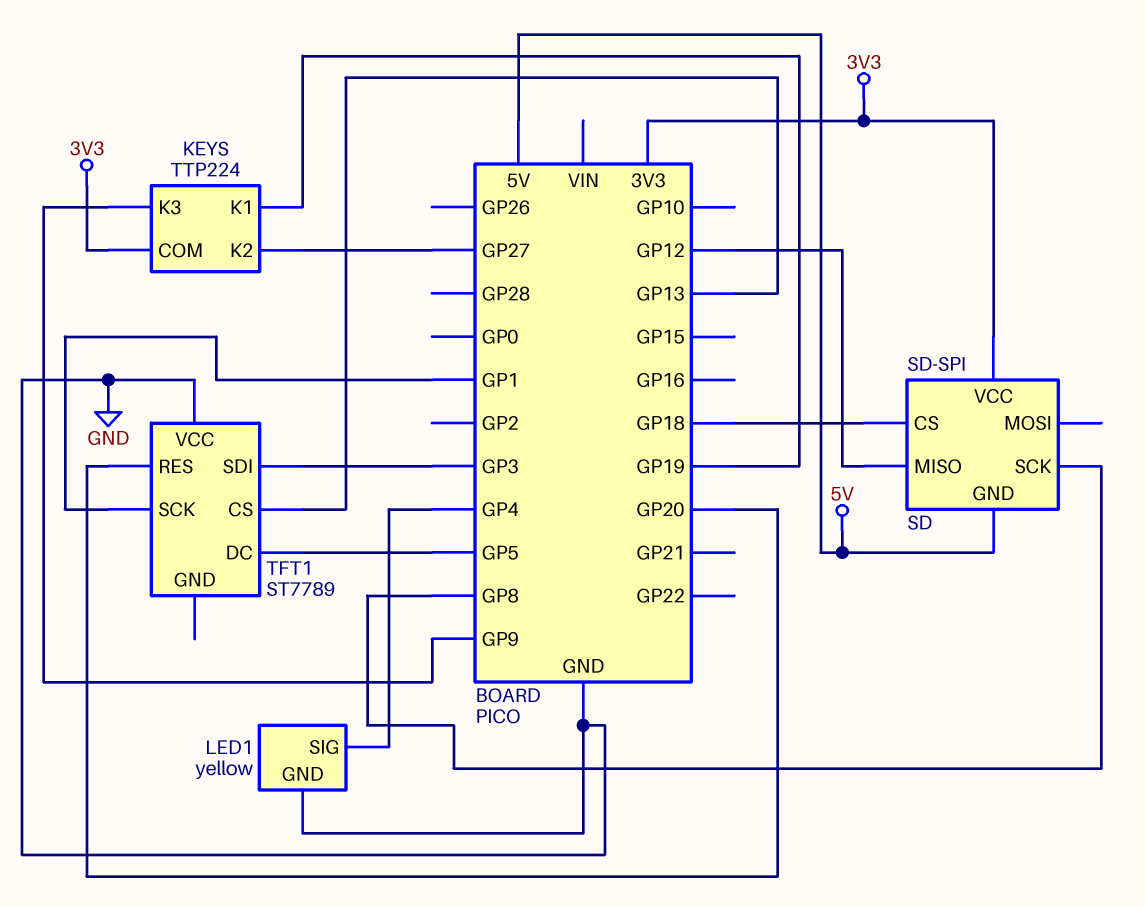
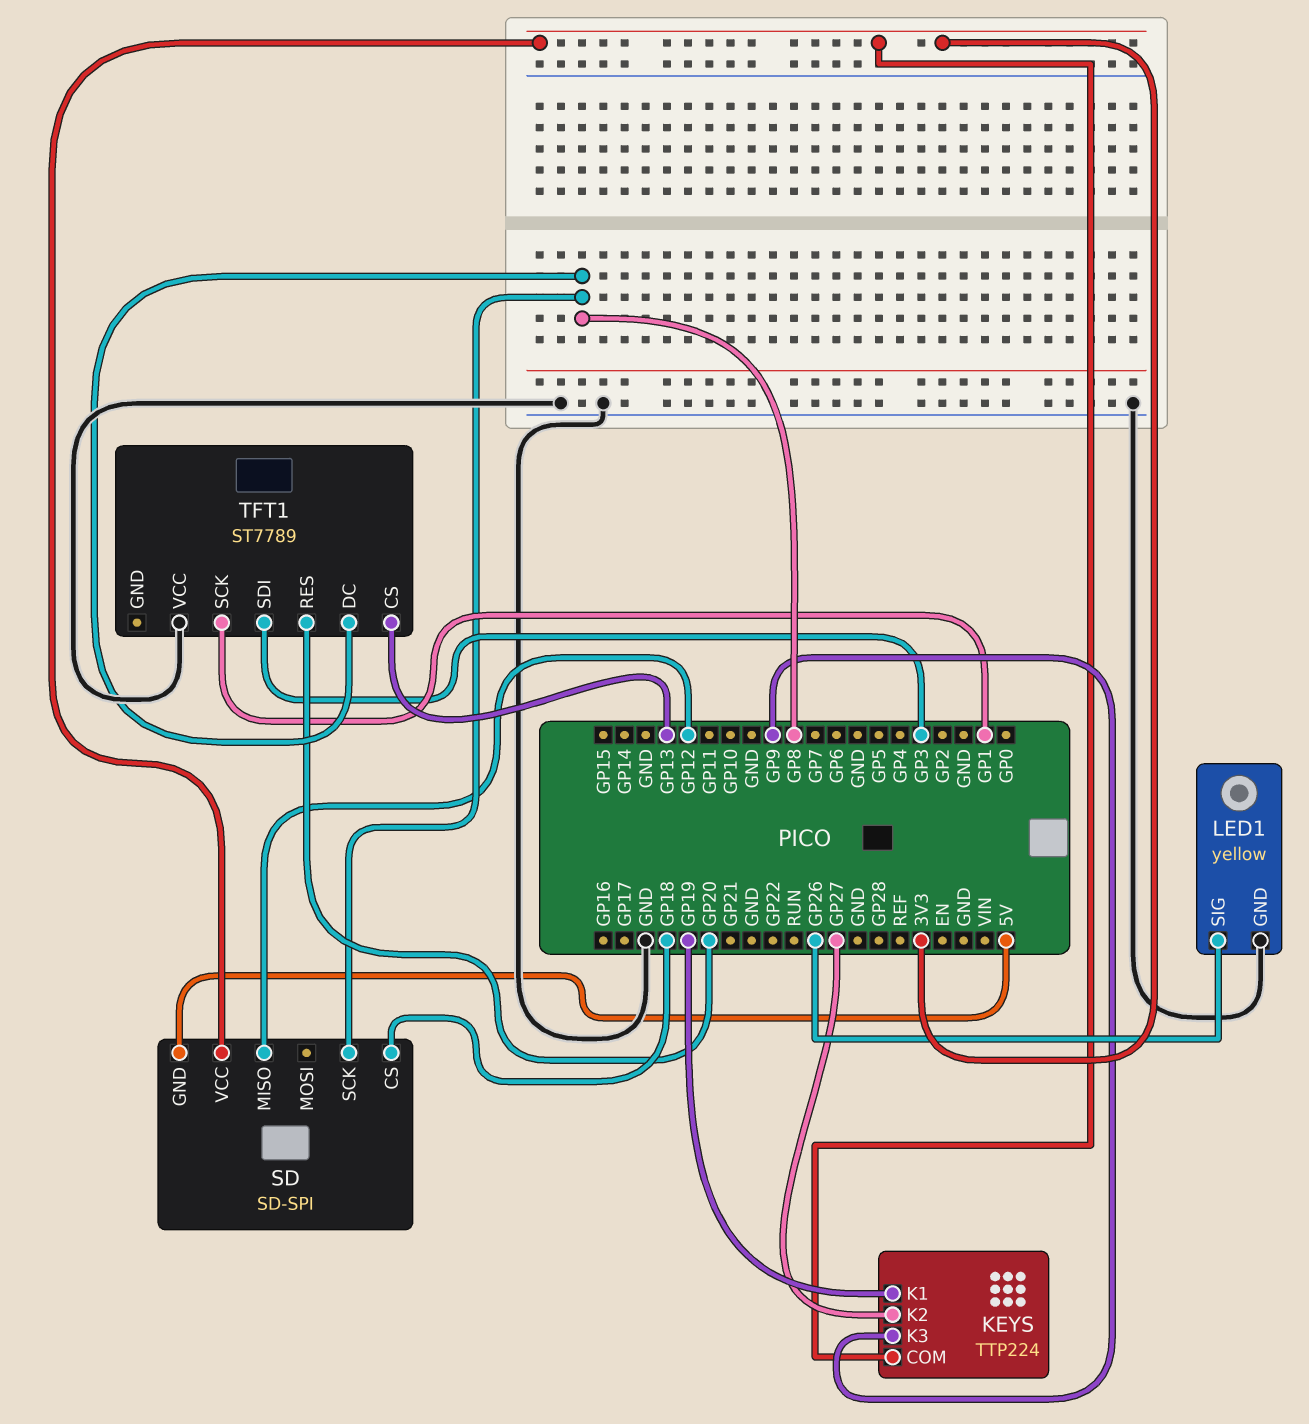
LED1 pin SIG: GP4 -> GP26
TFT1 pin DC: GP5 -> GP8

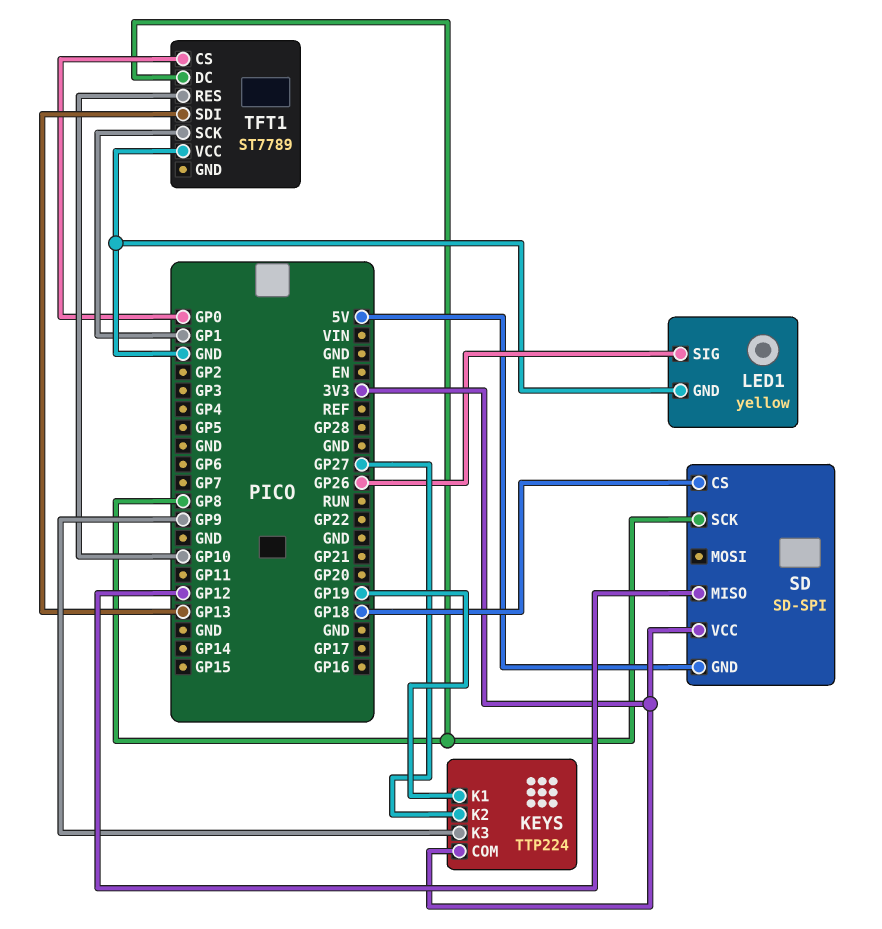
TFT1 pin CS: GP13 -> GP0
TFT1 pin RES: GP20 -> GP10
TFT1 pin SDI: GP3 -> GP13

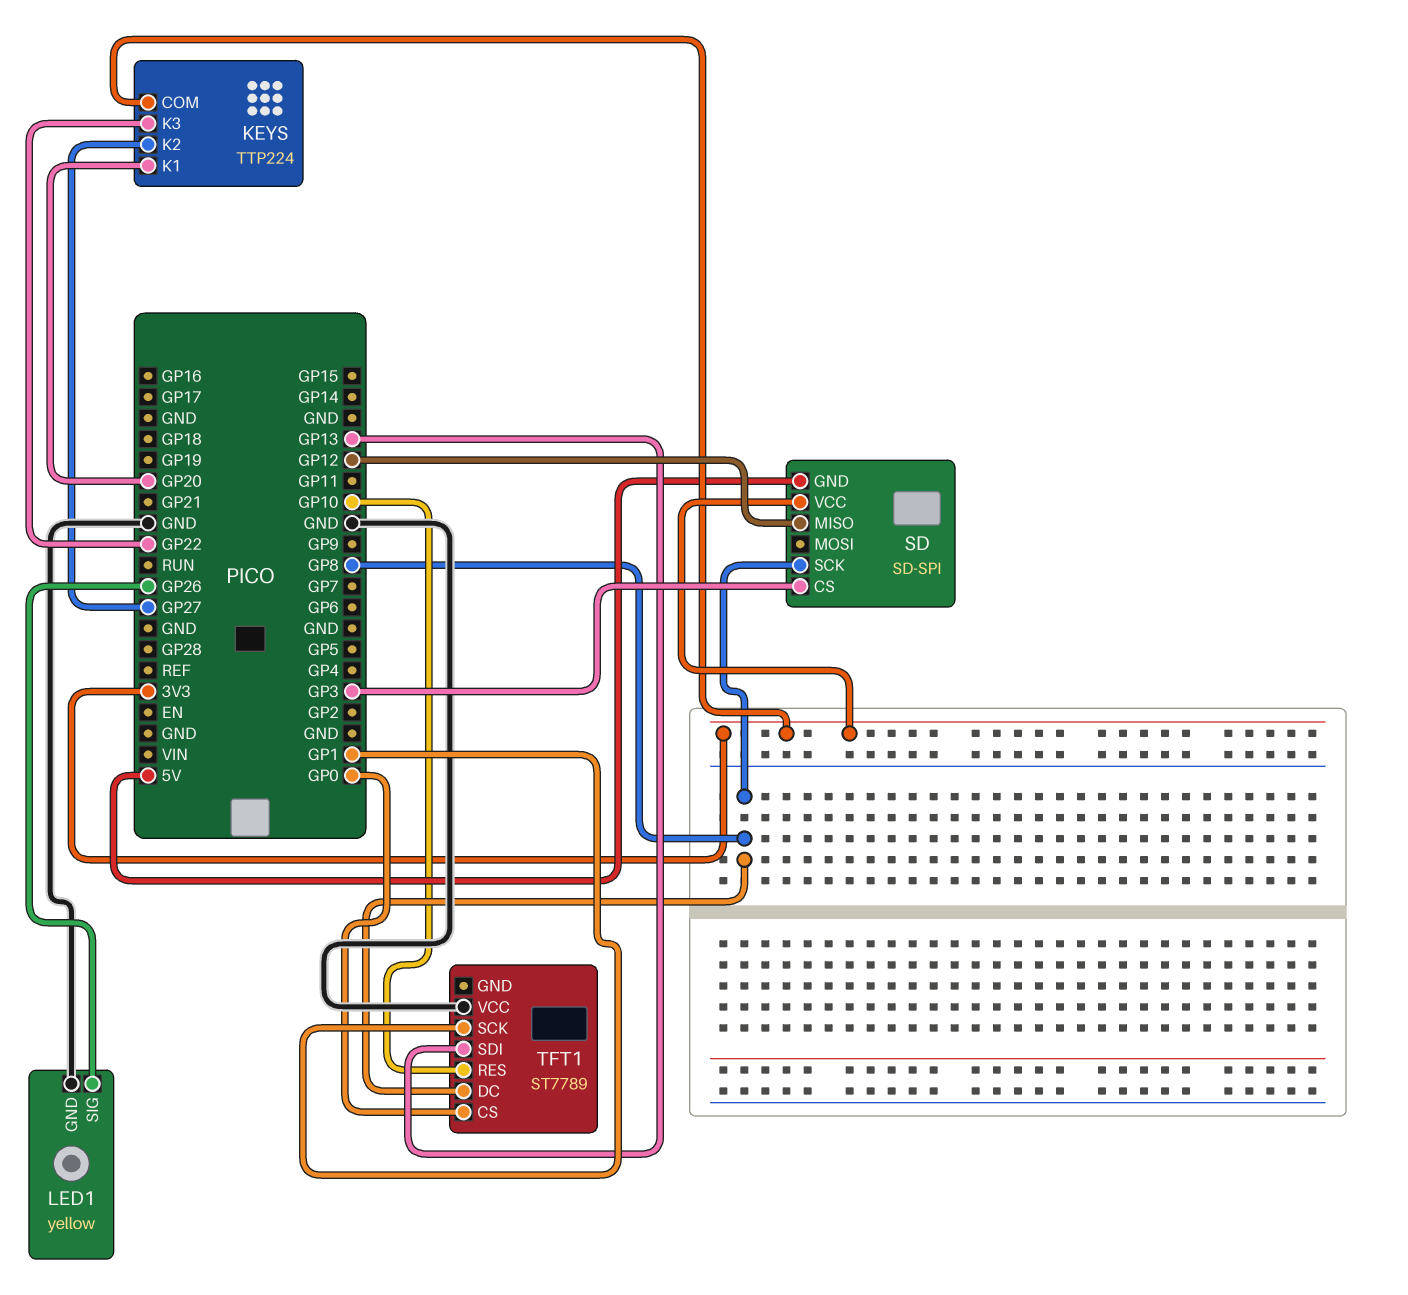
KEYS pin K1: GP19 -> GP20
KEYS pin K3: GP9 -> GP22
SD pin CS: GP18 -> GP3

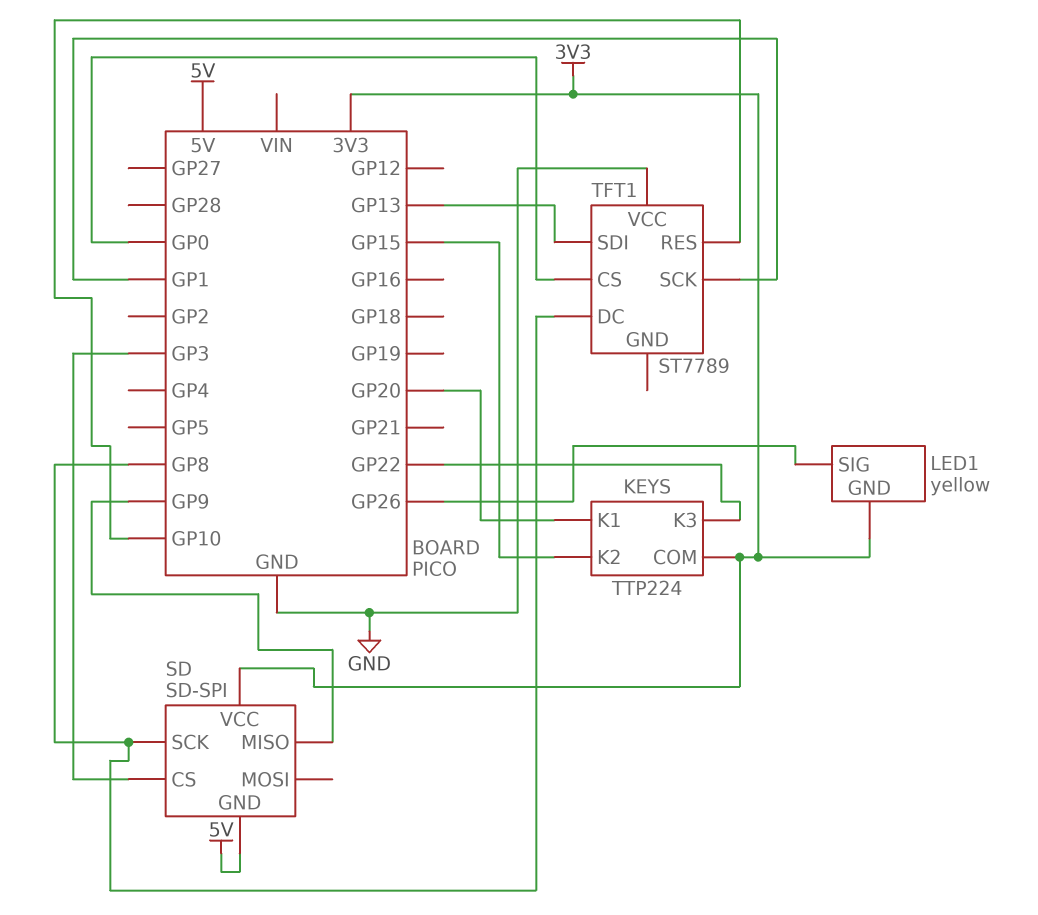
KEYS pin K2: GP27 -> GP15
LED1 pin GND: GND -> 3V3
SD pin MISO: GP12 -> GP9

